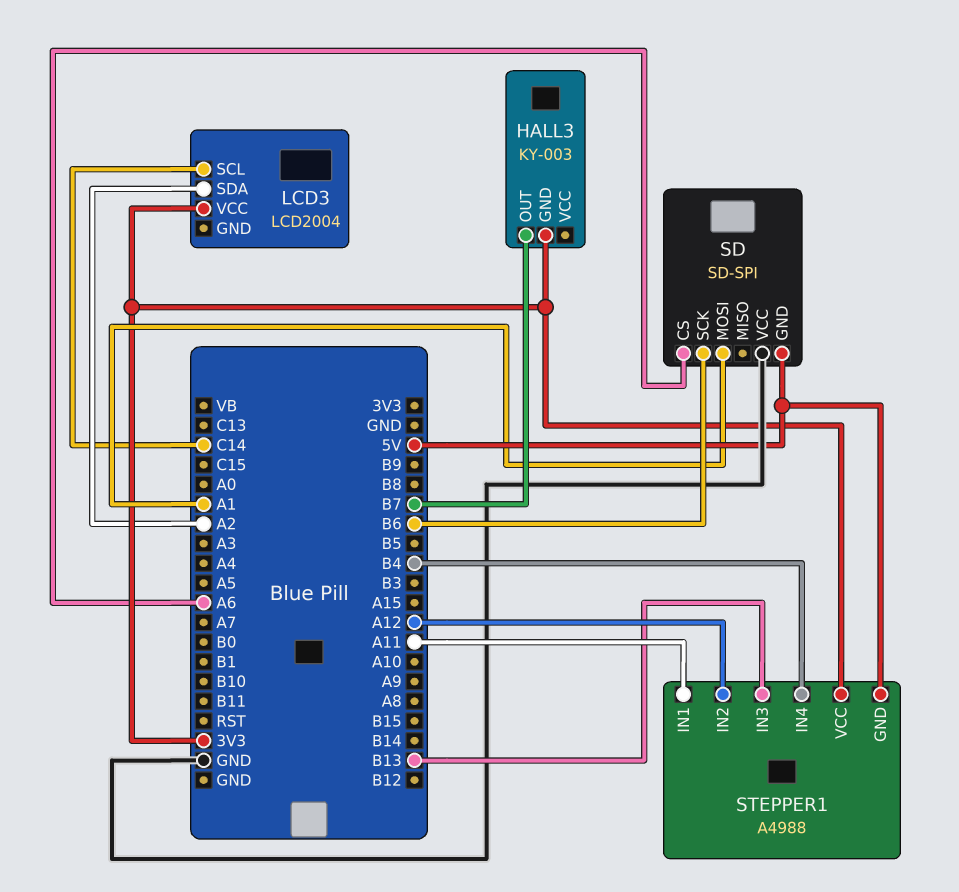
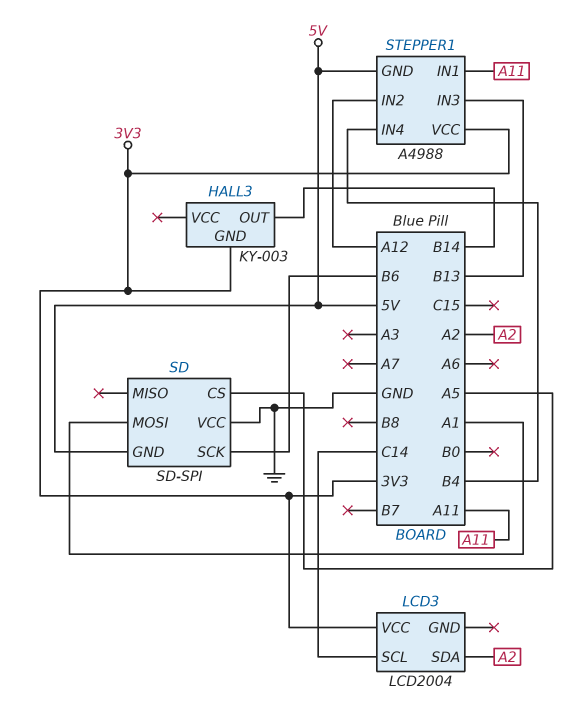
HALL3 pin OUT: B7 -> B14
SD pin CS: A6 -> A5

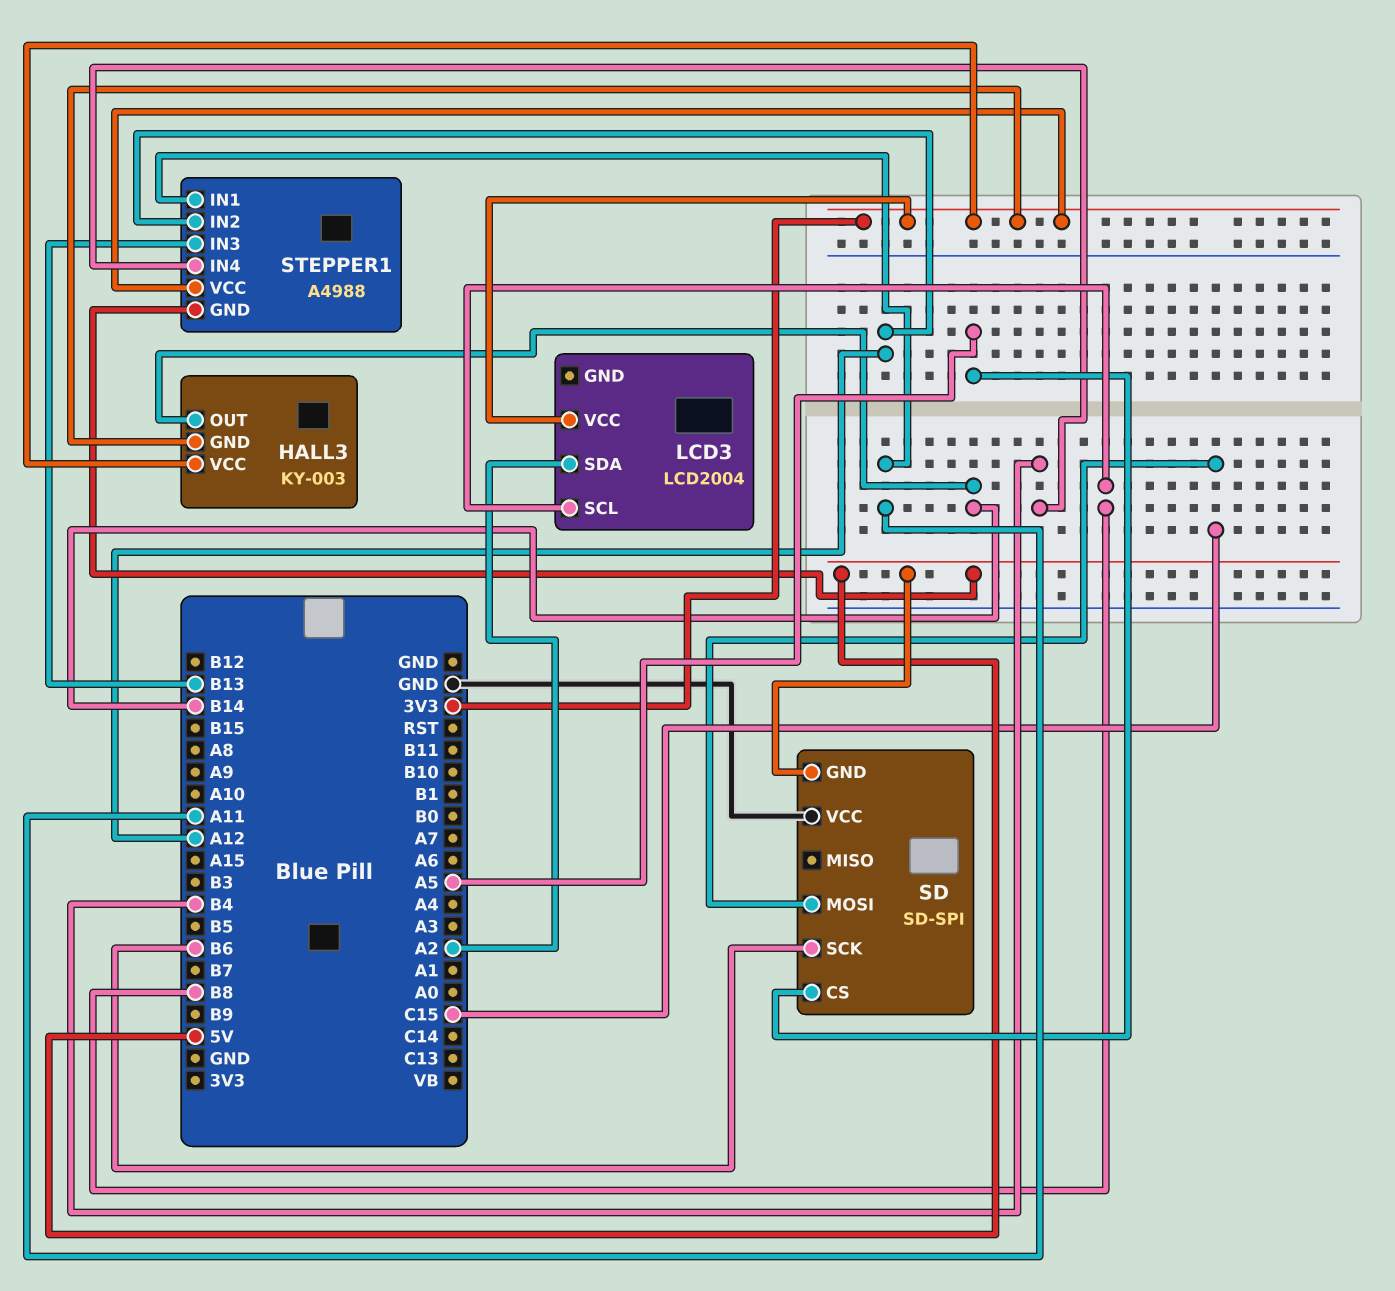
HALL3 pin VCC: none -> 3V3
LCD3 pin SCL: C14 -> B8
SD pin MOSI: A1 -> C15

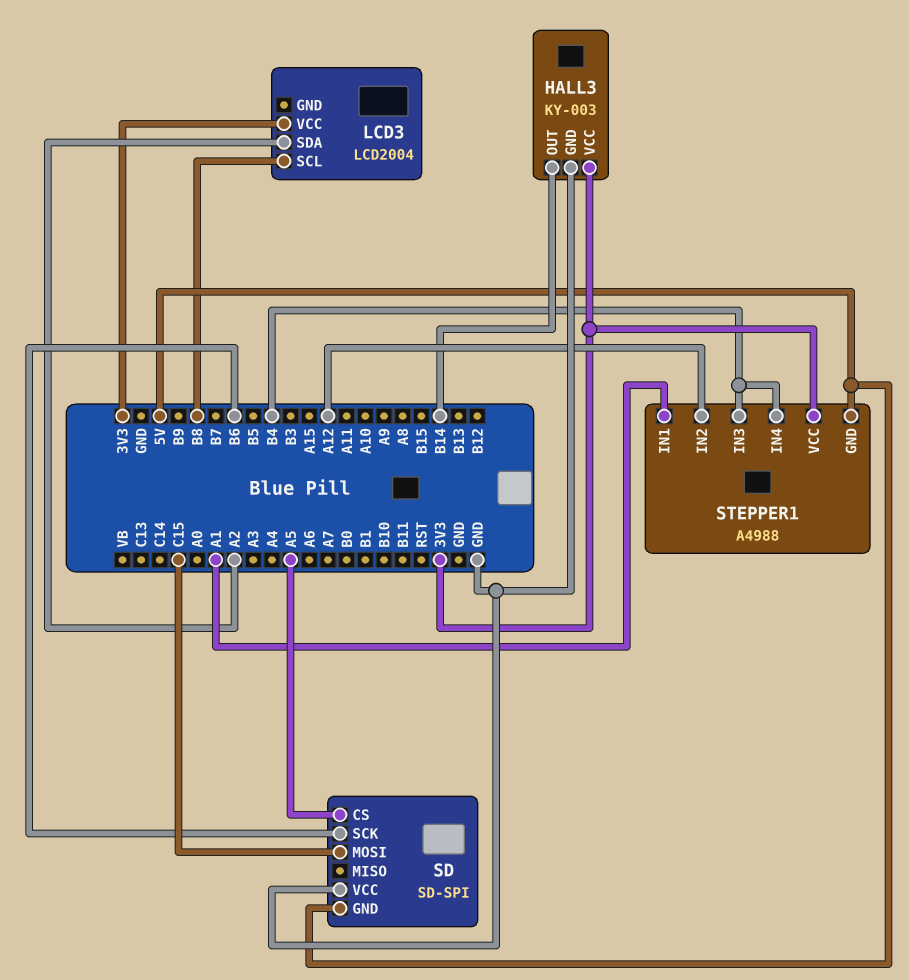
HALL3 pin GND: 3V3 -> GND
STEPPER1 pin IN1: A11 -> A1
STEPPER1 pin IN3: B13 -> B4

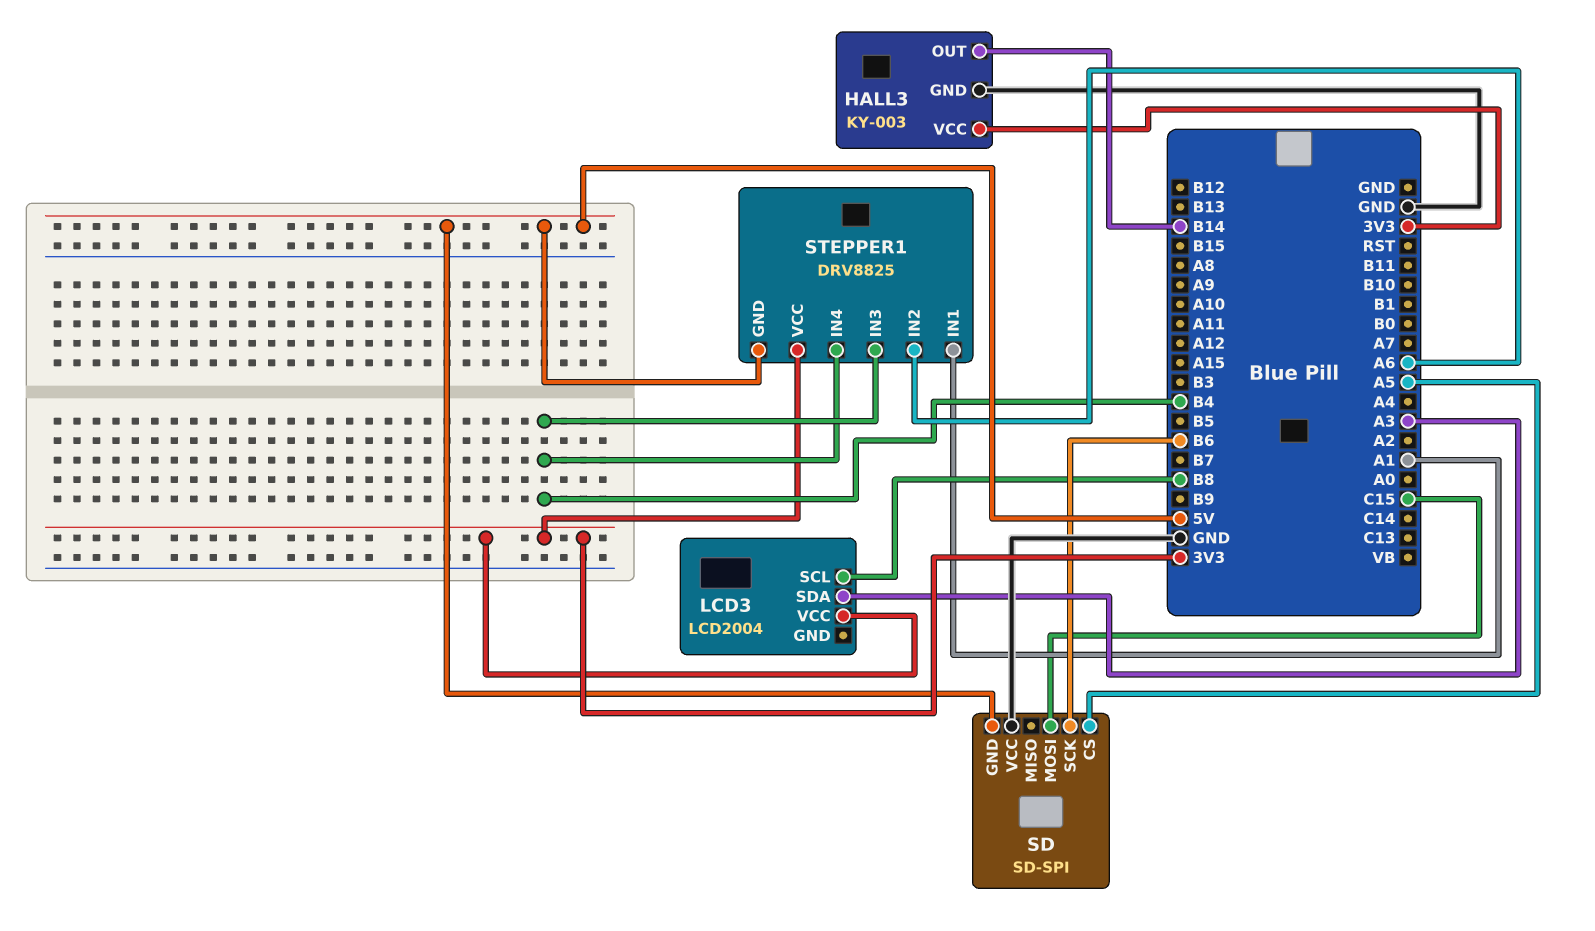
LCD3 pin SDA: A2 -> A3
STEPPER1: A4988 -> DRV8825
STEPPER1 pin IN2: A12 -> A6

